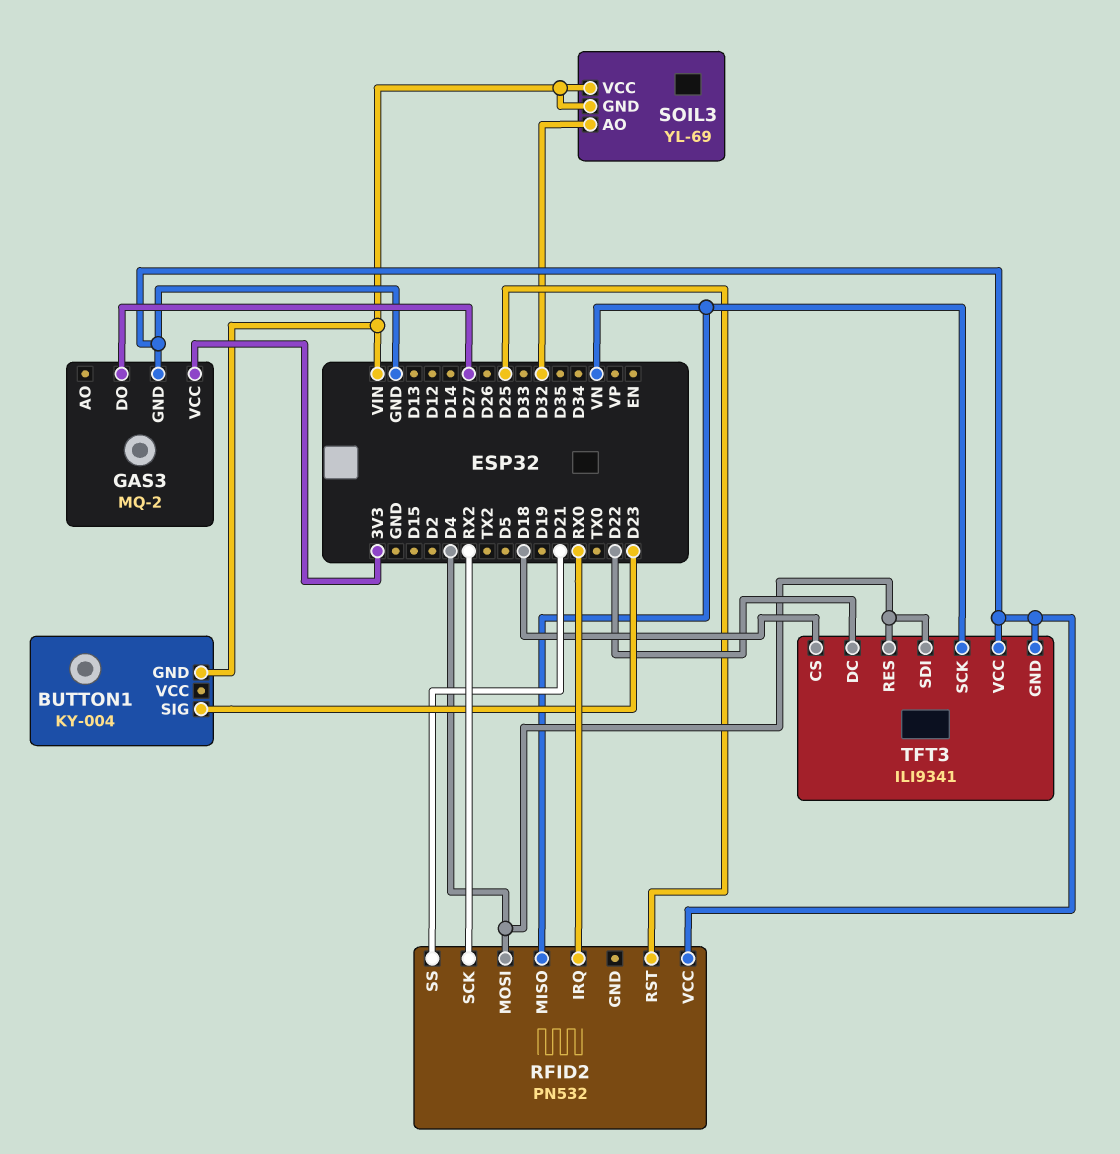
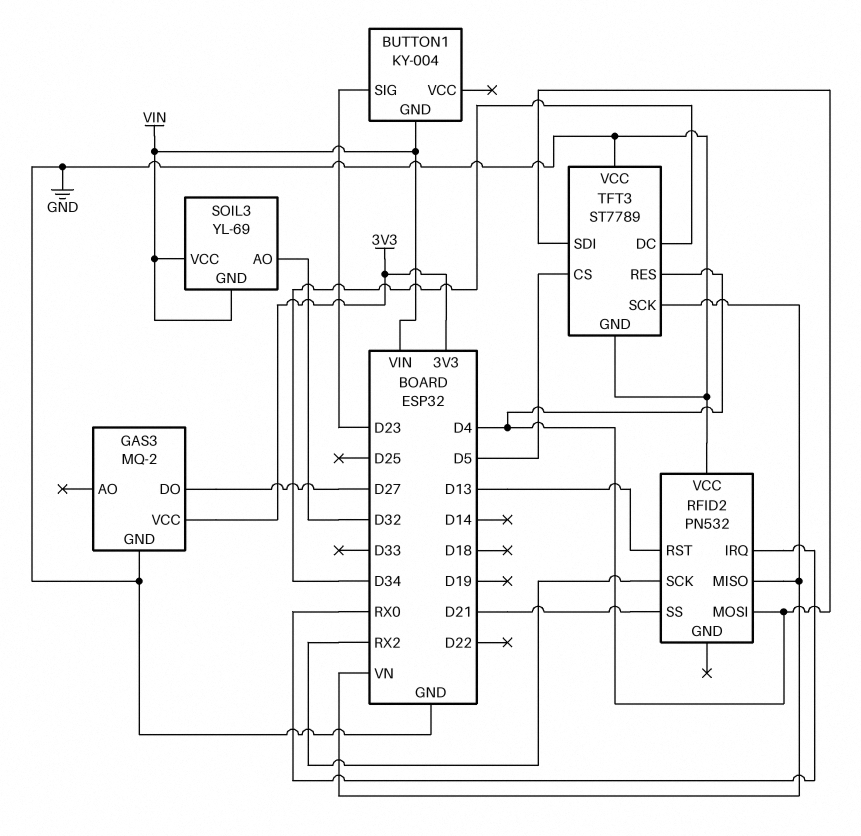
RFID2 pin RST: D25 -> D13
TFT3: ILI9341 -> ST7789
TFT3 pin CS: D18 -> D5
TFT3 pin DC: D22 -> D34

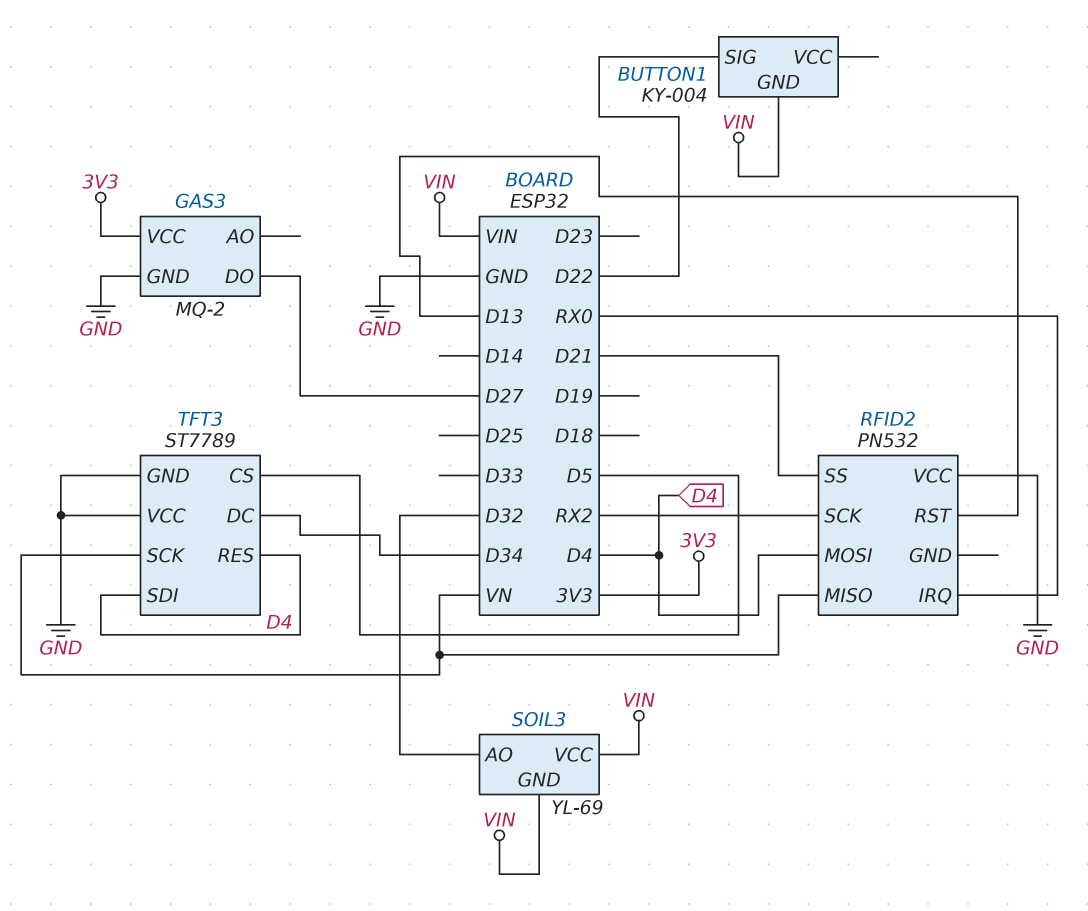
BUTTON1 pin SIG: D23 -> D22

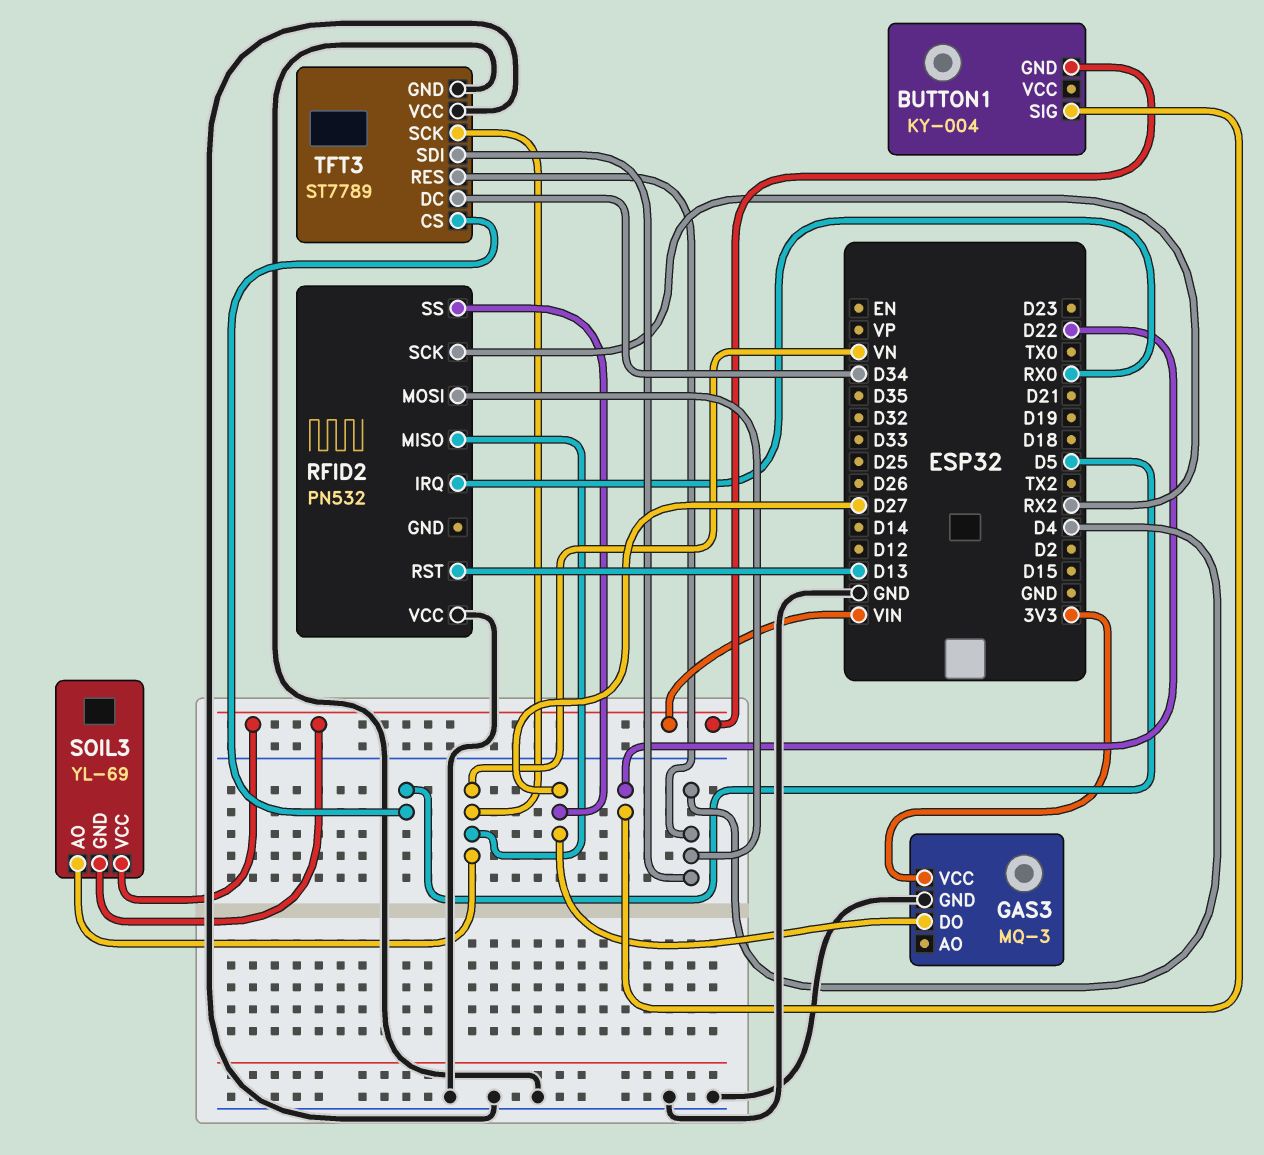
GAS3: MQ-2 -> MQ-3
RFID2 pin SS: D21 -> D27
SOIL3 pin AO: D32 -> VN

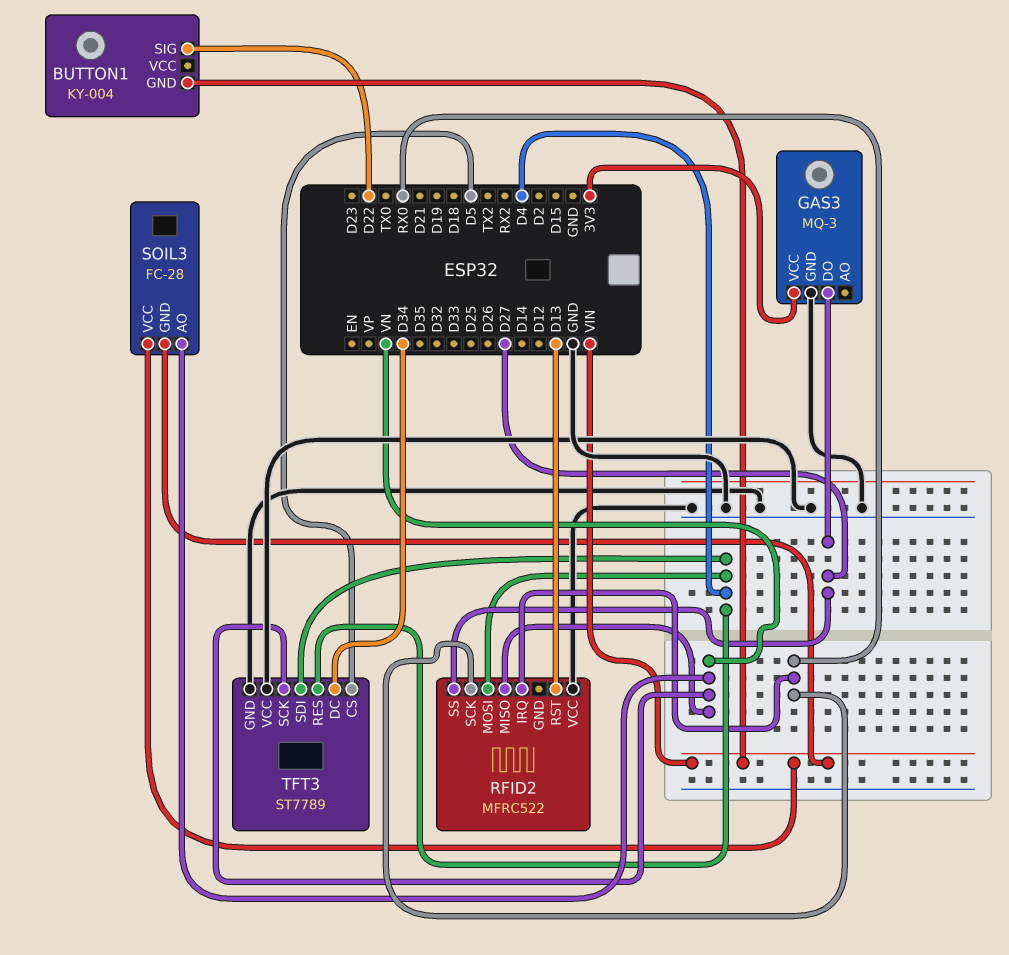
RFID2: PN532 -> MFRC522
RFID2 pin SCK: RX2 -> RX0
SOIL3: YL-69 -> FC-28

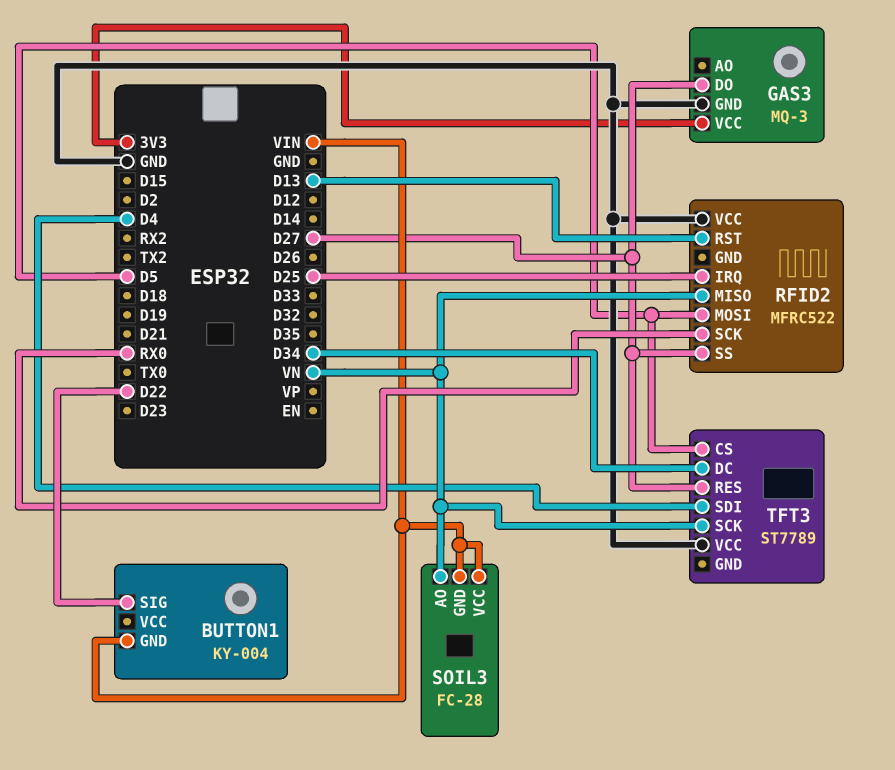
RFID2 pin IRQ: RX0 -> D25
RFID2 pin MOSI: D4 -> D5
TFT3 pin GND: GND -> none
TFT3 pin RES: D4 -> D27

